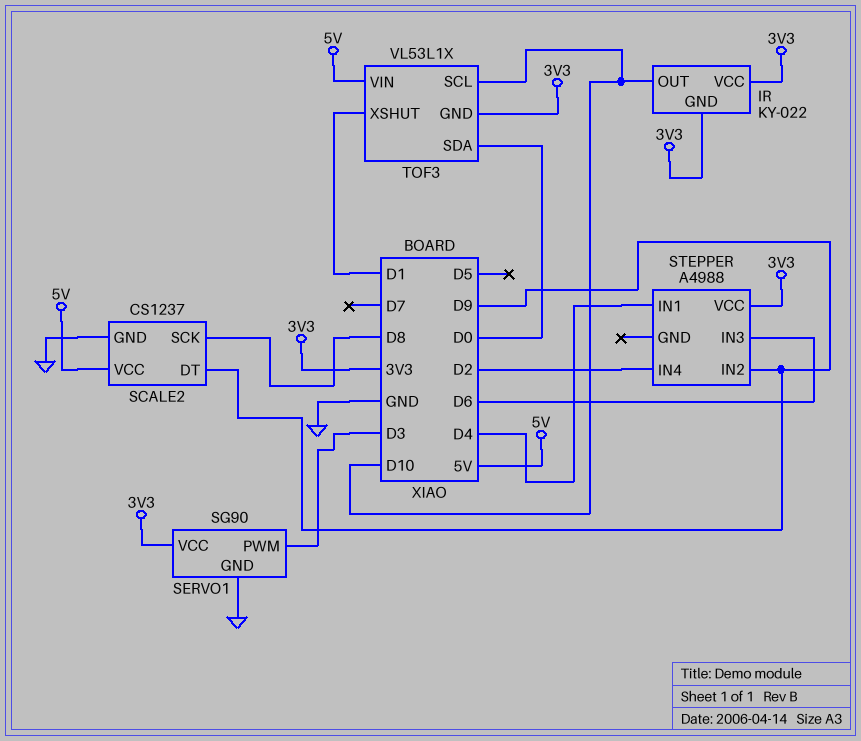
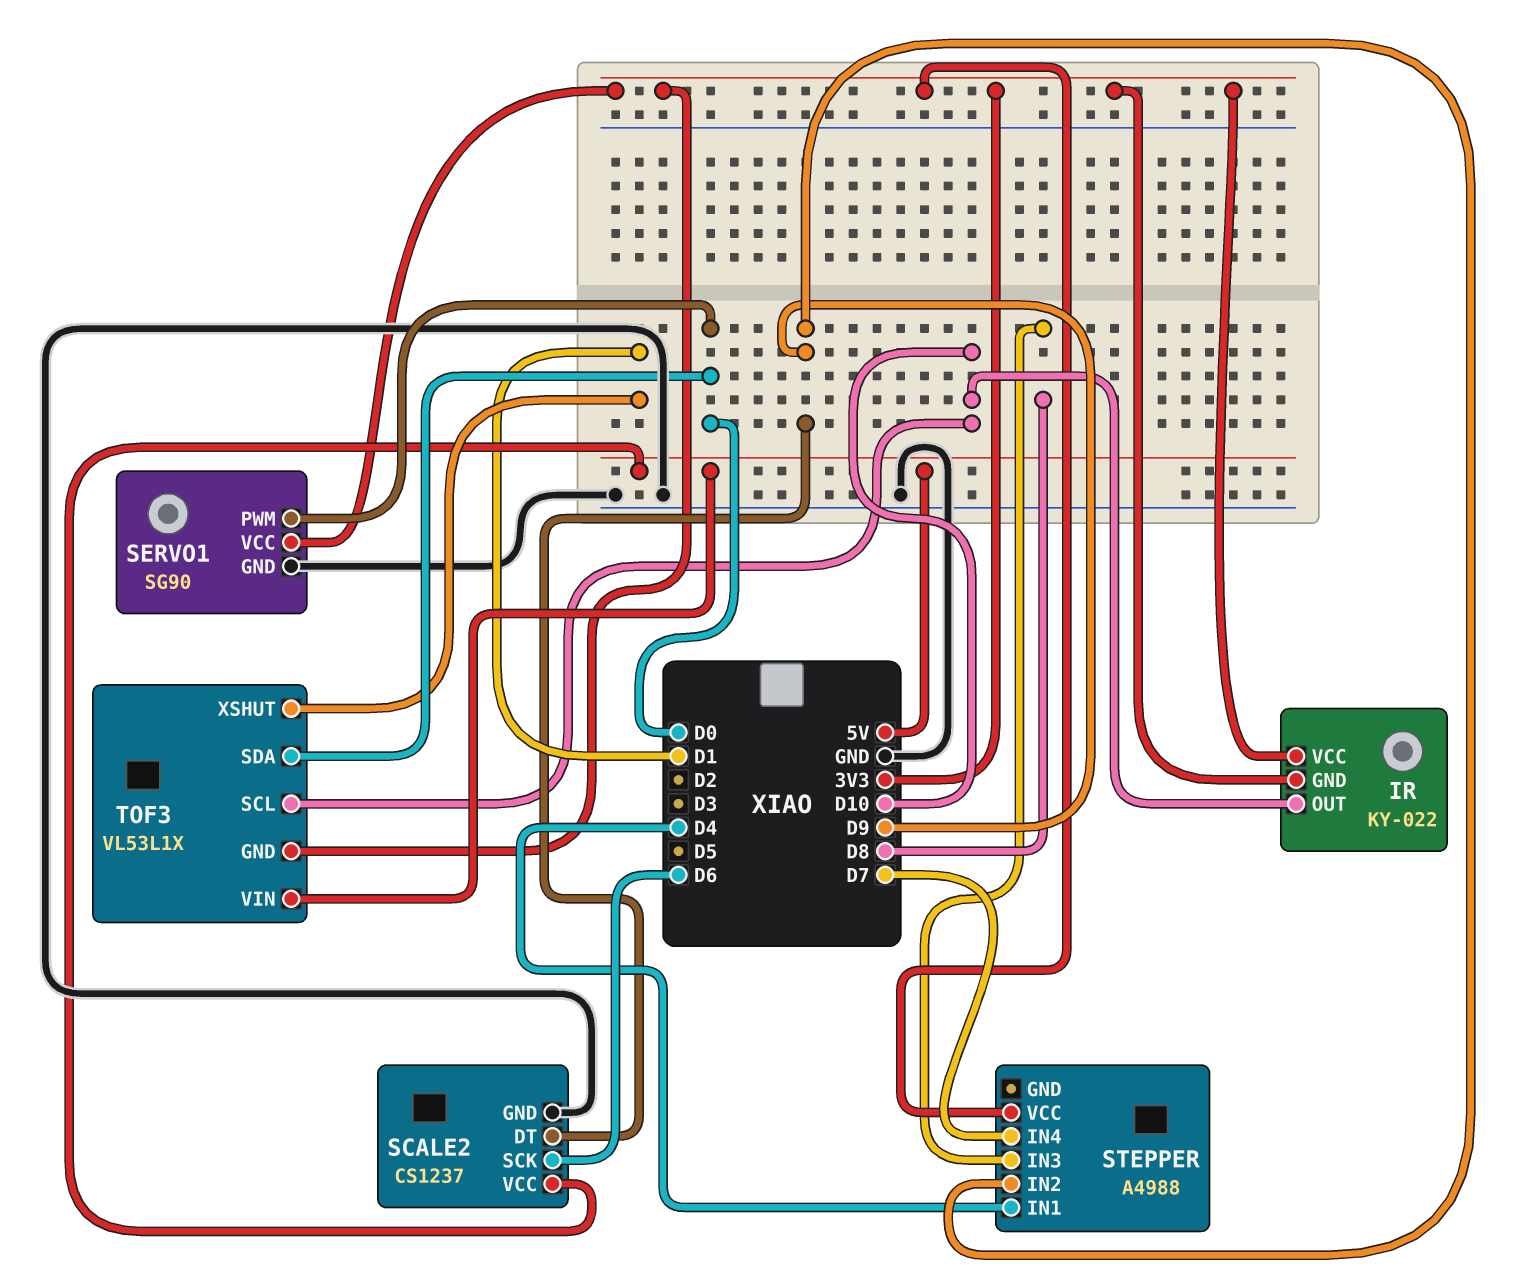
SCALE2 pin SCK: D8 -> D6
SERVO1 pin PWM: D3 -> D0
STEPPER pin IN3: D6 -> D8
STEPPER pin IN4: D2 -> D7

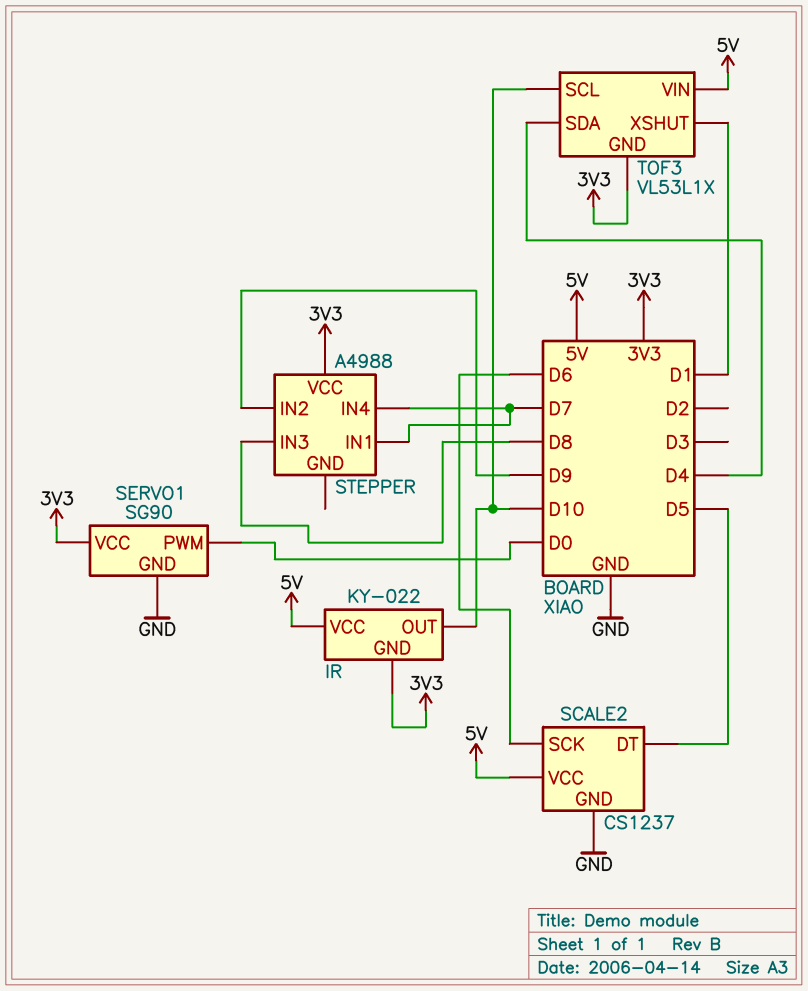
IR pin VCC: 3V3 -> 5V
SCALE2 pin DT: D9 -> D5
STEPPER pin IN1: D4 -> D7
TOF3 pin SDA: D0 -> D4

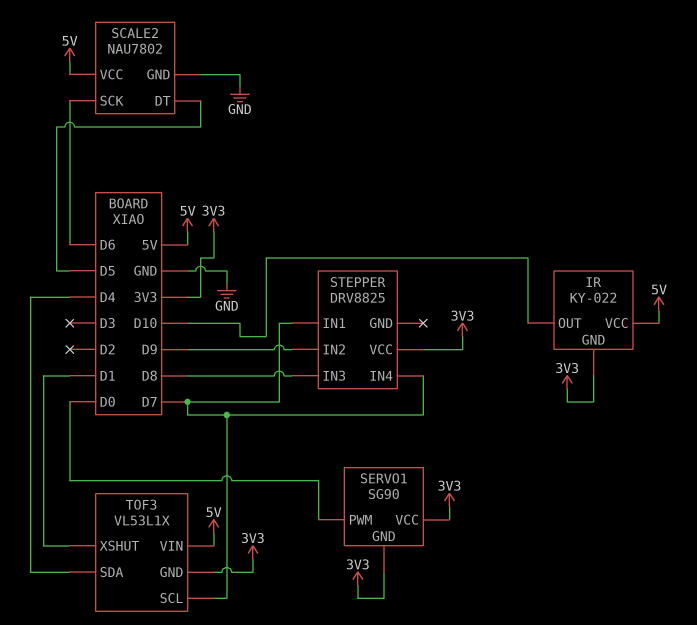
SCALE2: CS1237 -> NAU7802
SERVO1 pin GND: GND -> 3V3
STEPPER: A4988 -> DRV8825
TOF3 pin SCL: D10 -> D7

